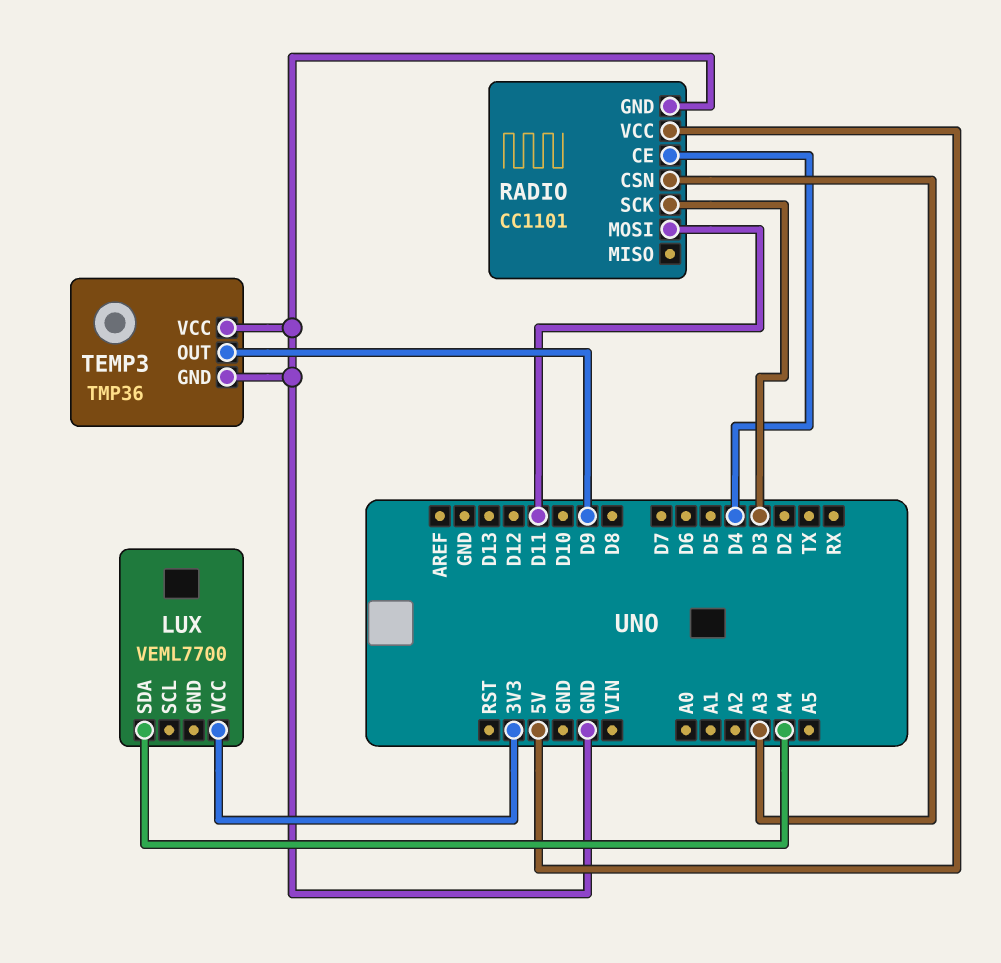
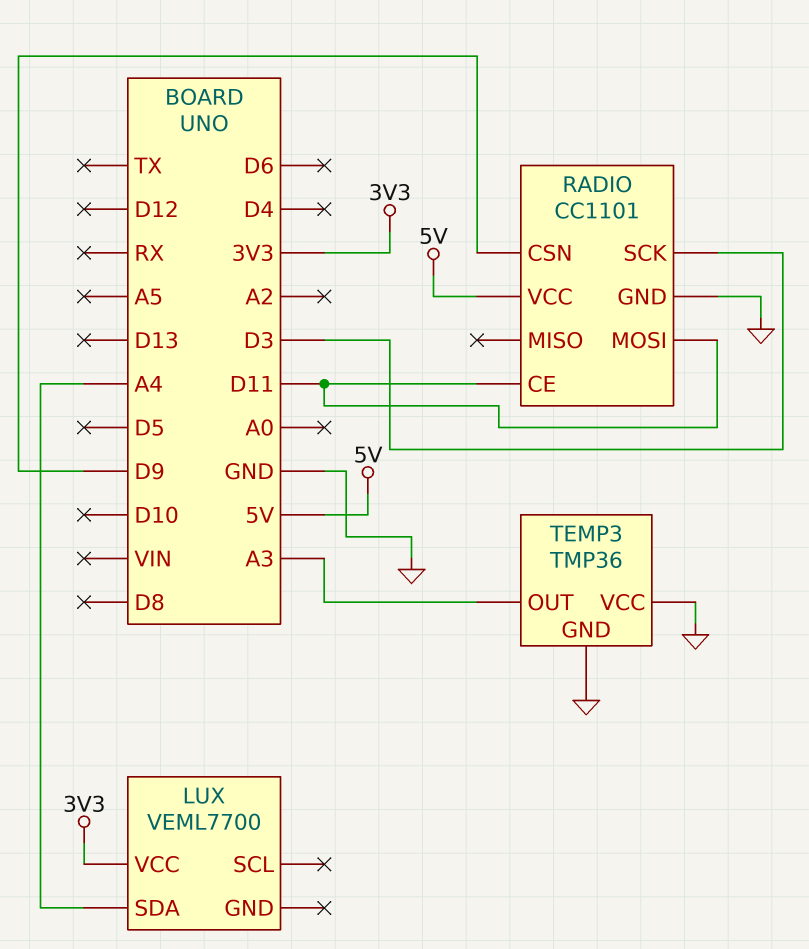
RADIO pin CE: D4 -> D11
RADIO pin CSN: A3 -> D9
TEMP3 pin OUT: D9 -> A3

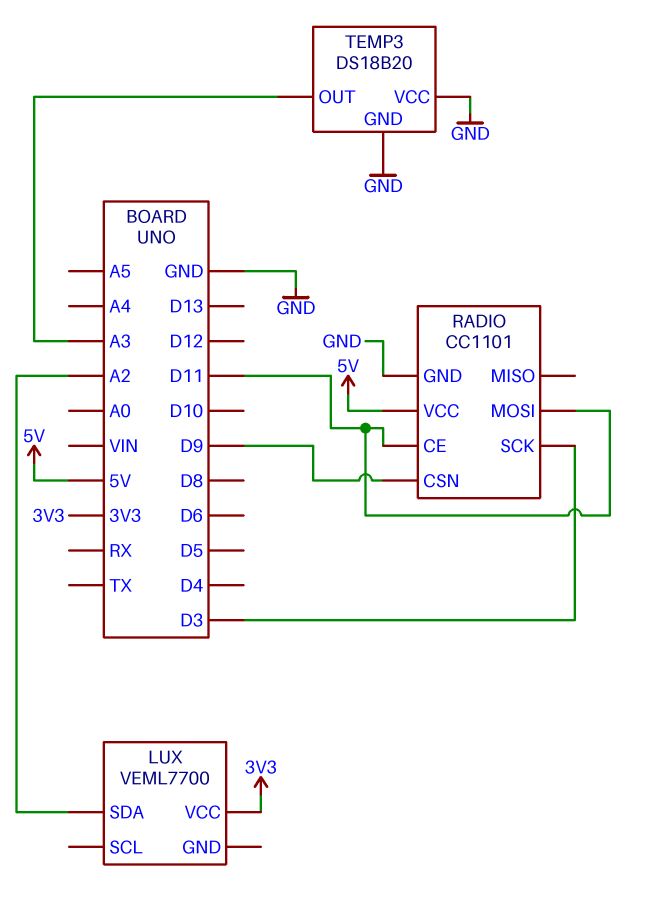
LUX pin SDA: A4 -> A2
TEMP3: TMP36 -> DS18B20

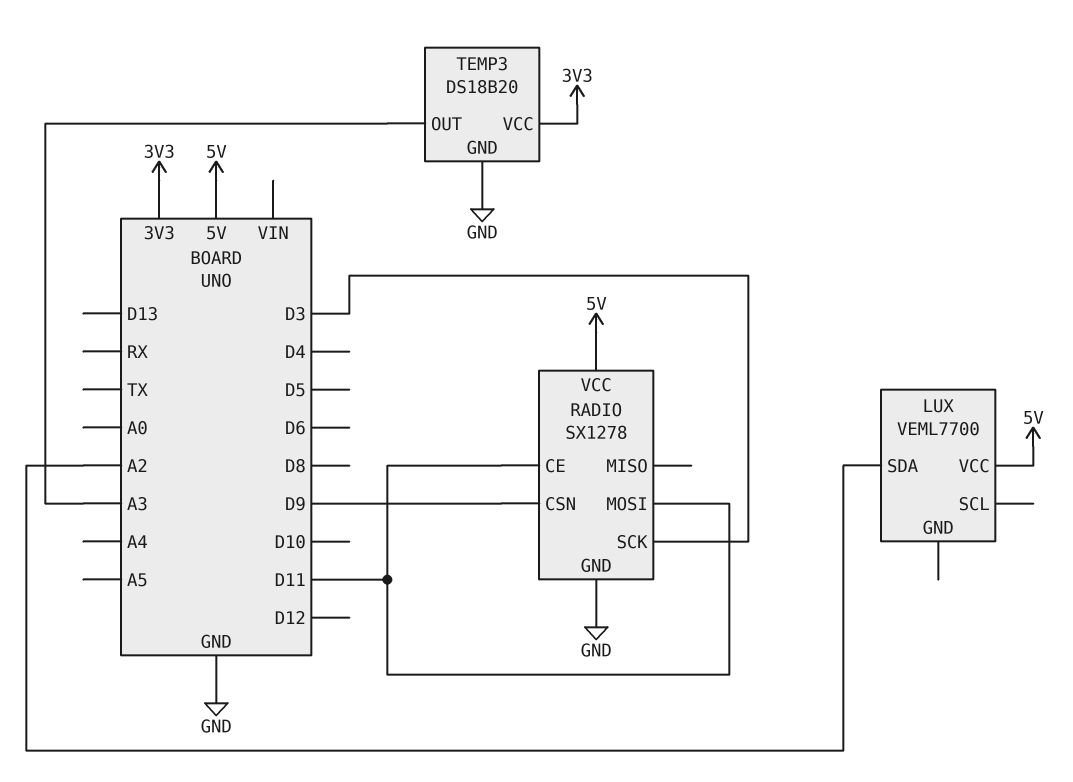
LUX pin VCC: 3V3 -> 5V
RADIO: CC1101 -> SX1278
TEMP3 pin VCC: GND -> 3V3

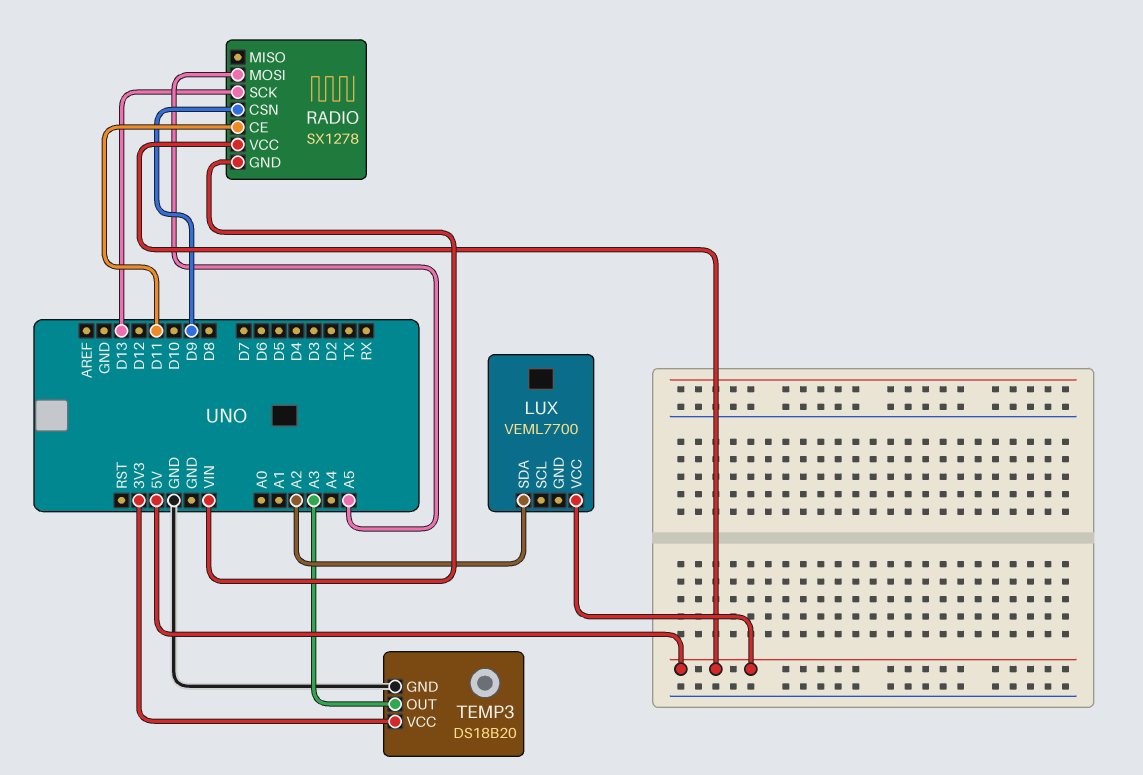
RADIO pin GND: GND -> VIN
RADIO pin MOSI: D11 -> A5
RADIO pin SCK: D3 -> D13

